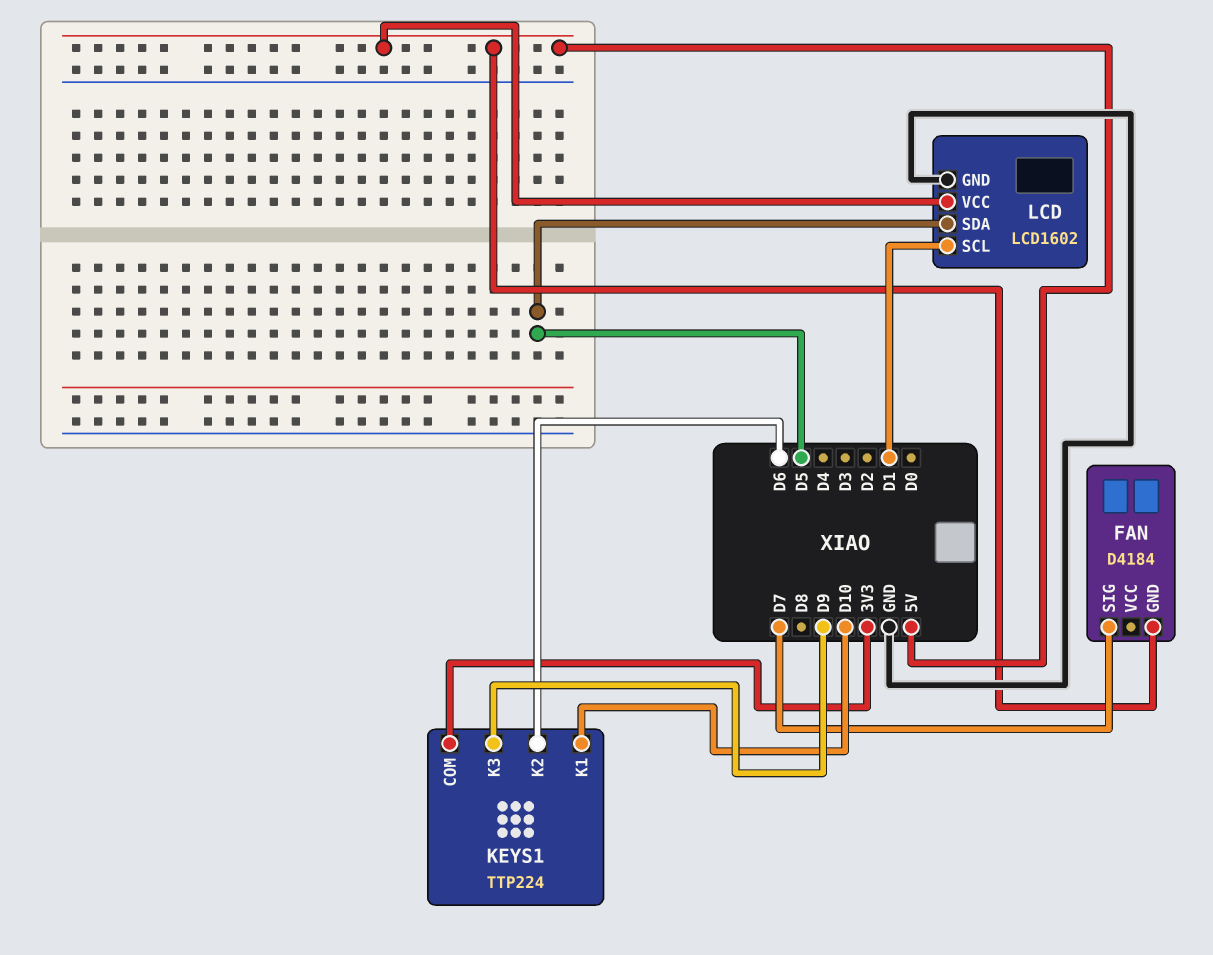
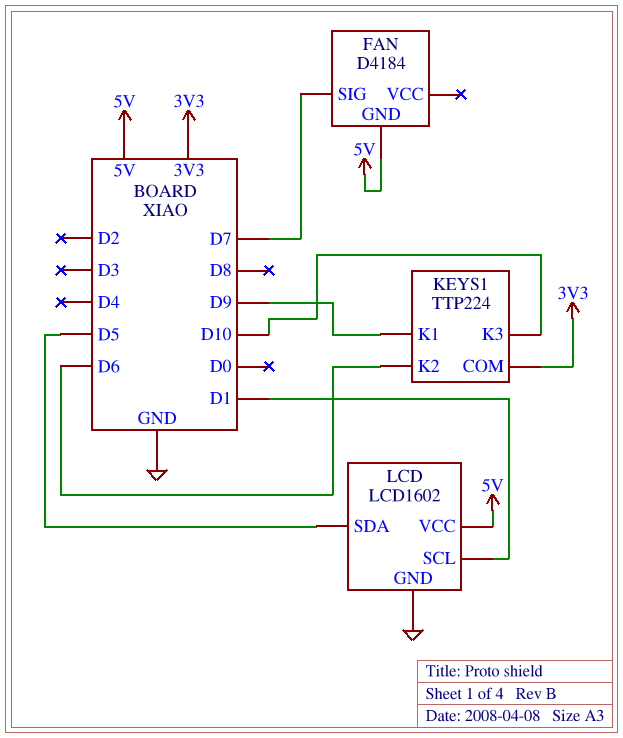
KEYS1 pin K1: D10 -> D9
KEYS1 pin K3: D9 -> D10

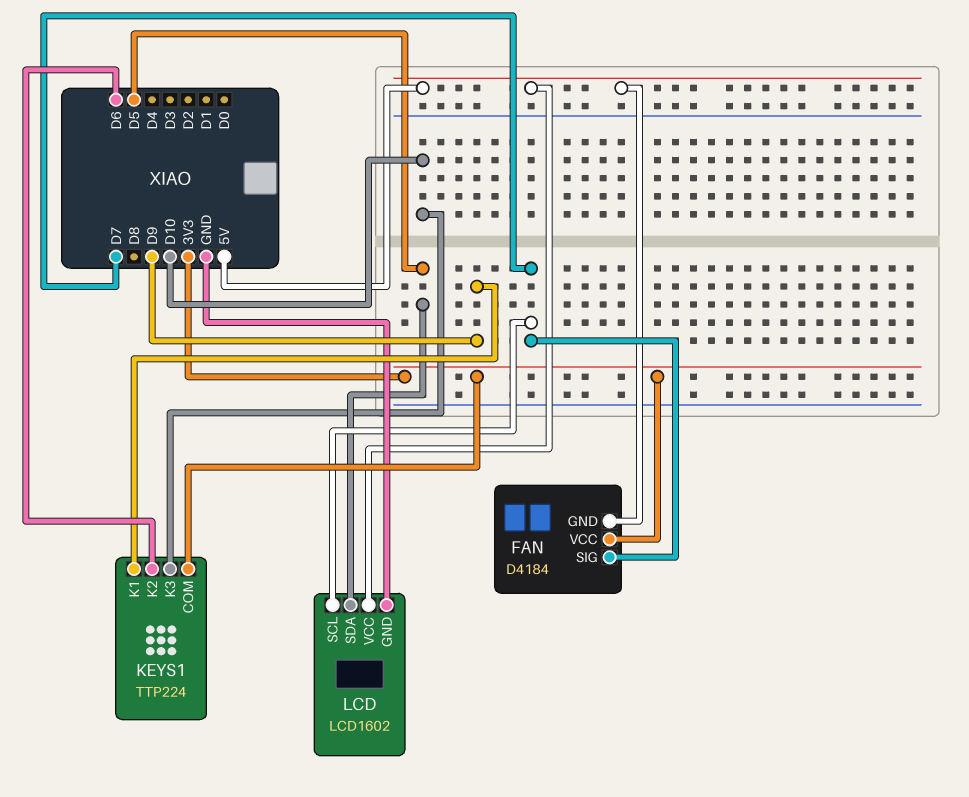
FAN pin VCC: none -> 3V3
LCD pin SCL: D1 -> D7

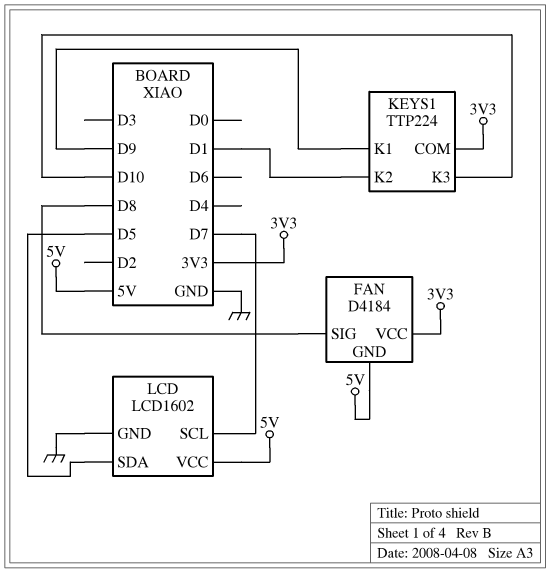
FAN pin SIG: D7 -> D8
KEYS1 pin K2: D6 -> D1

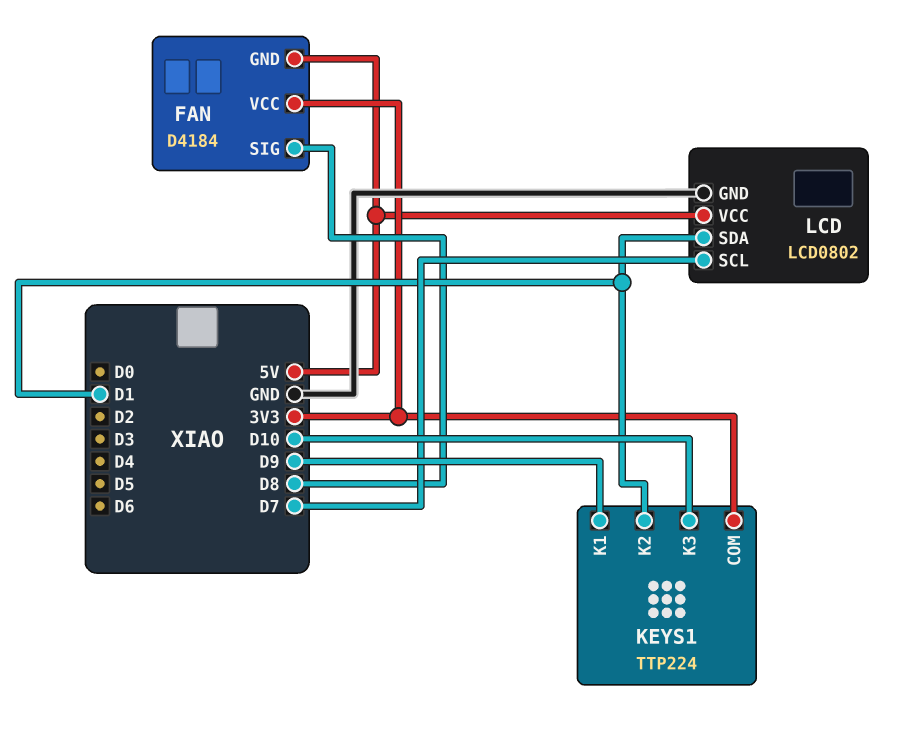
LCD: LCD1602 -> LCD0802
LCD pin SDA: D5 -> D1

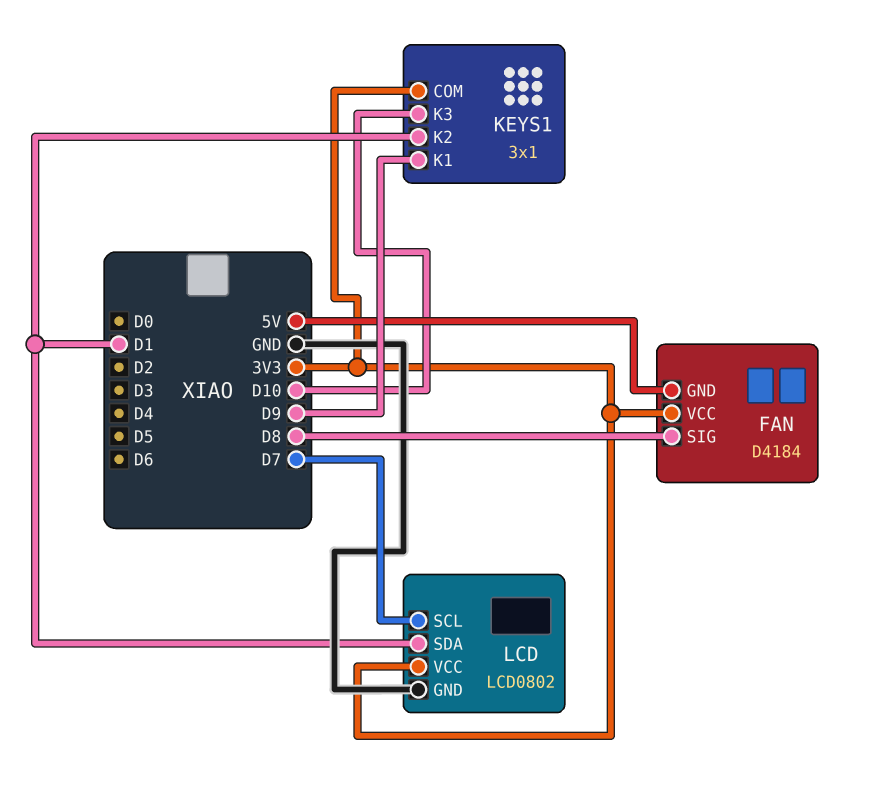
KEYS1: TTP224 -> 3x1
LCD pin VCC: 5V -> 3V3

